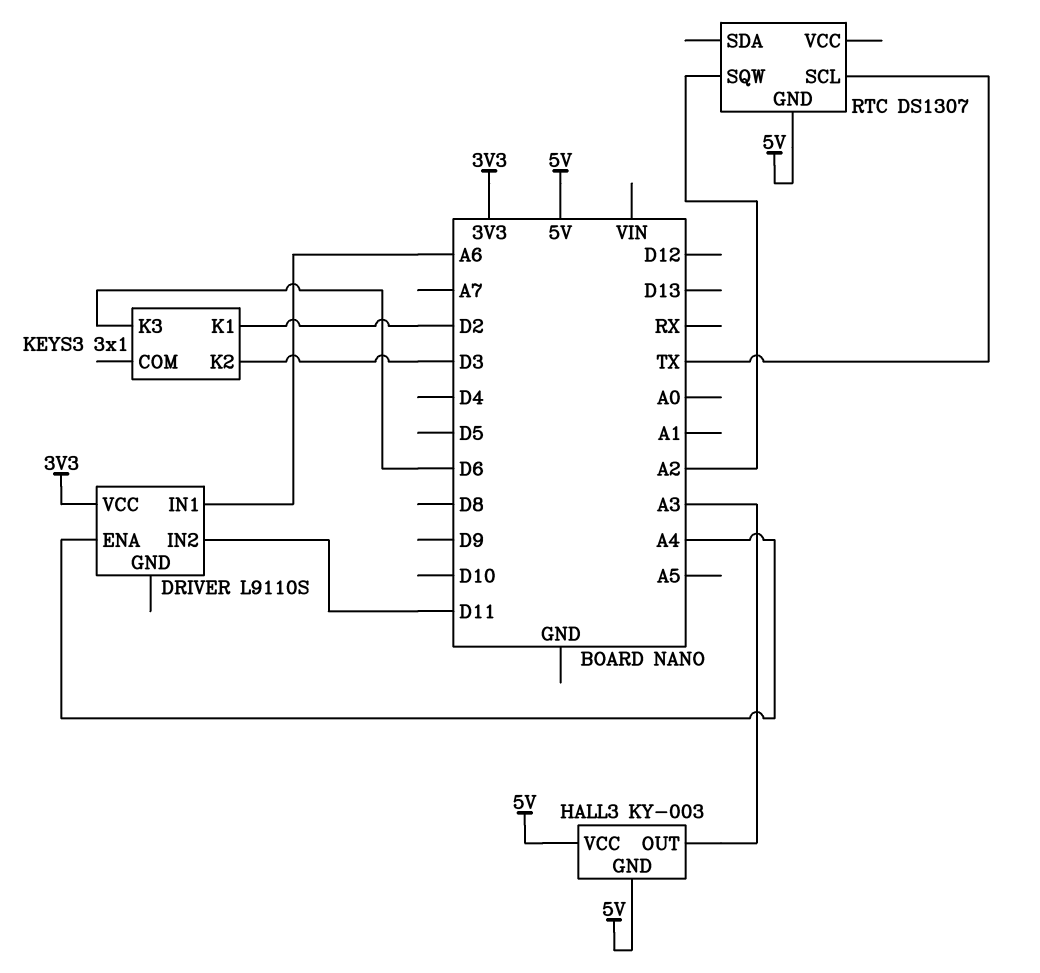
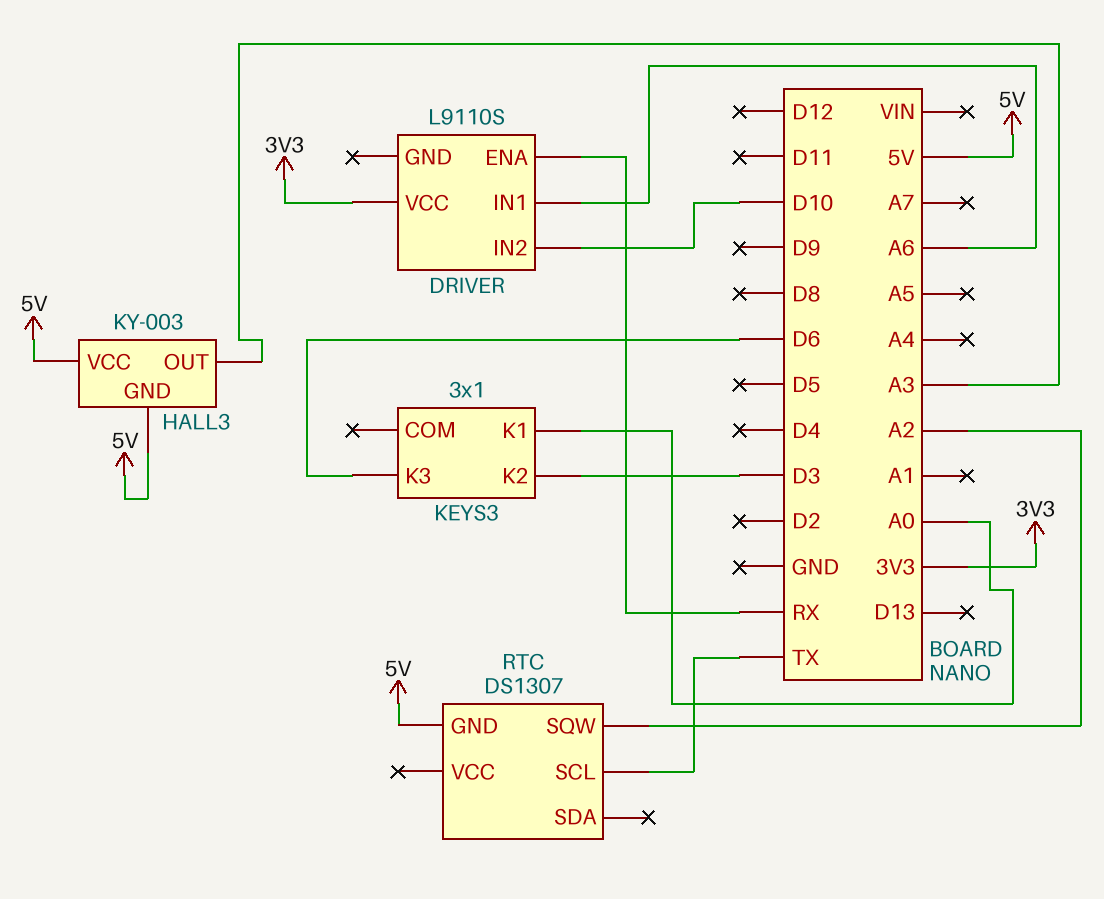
DRIVER pin ENA: A4 -> RX
DRIVER pin IN2: D11 -> D10
KEYS3 pin K1: D2 -> A0

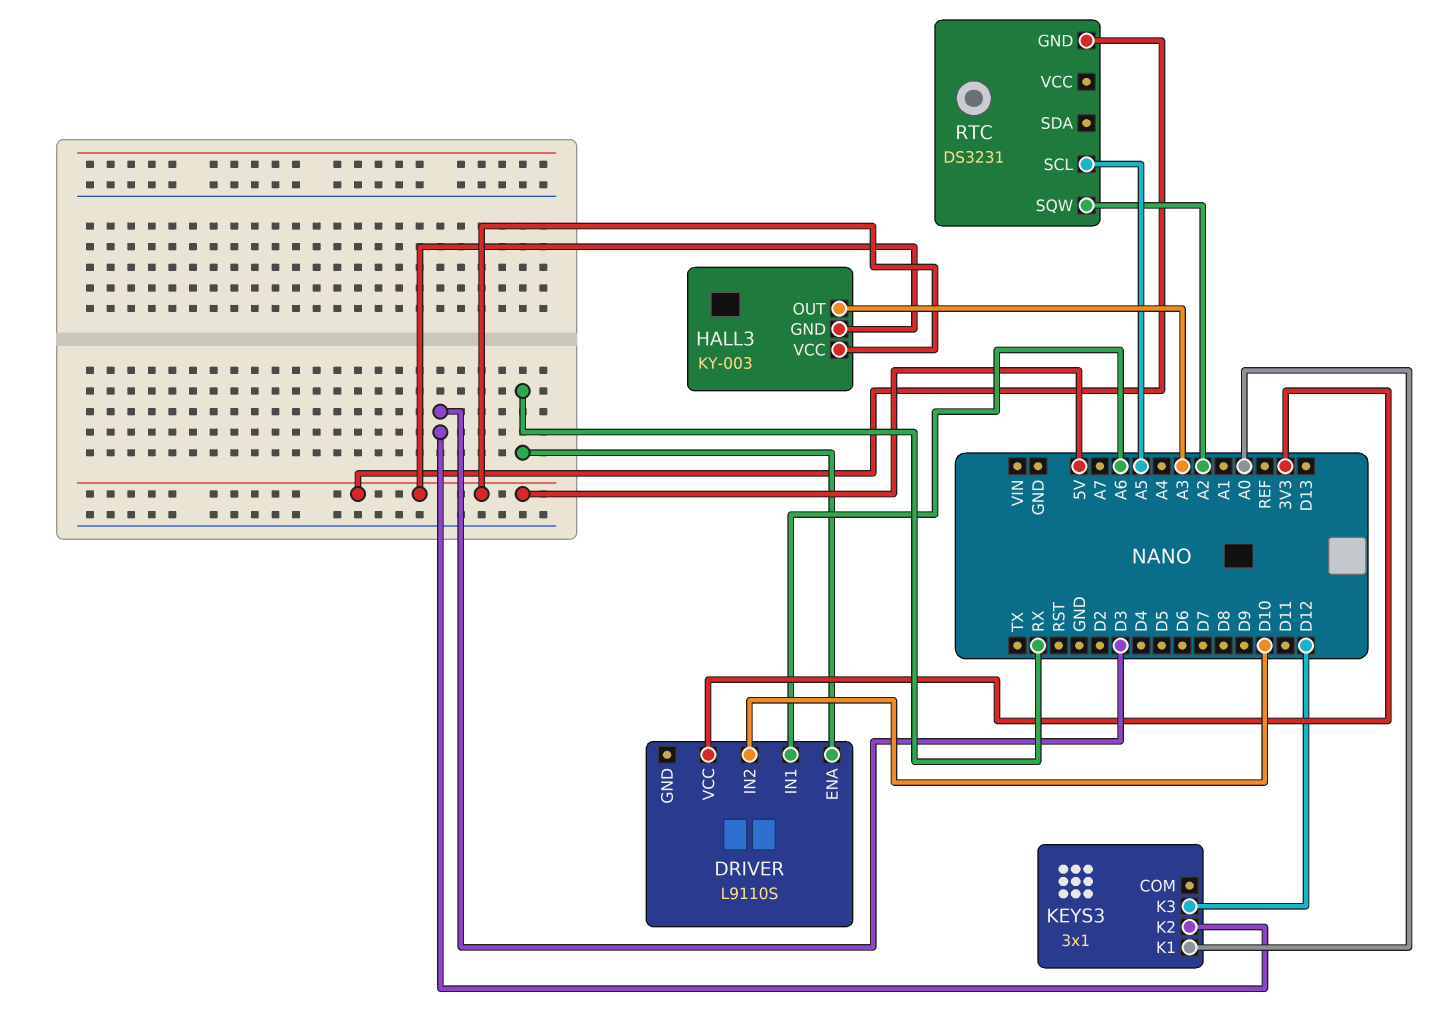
KEYS3 pin K3: D6 -> D12
RTC: DS1307 -> DS3231
RTC pin SCL: TX -> A5

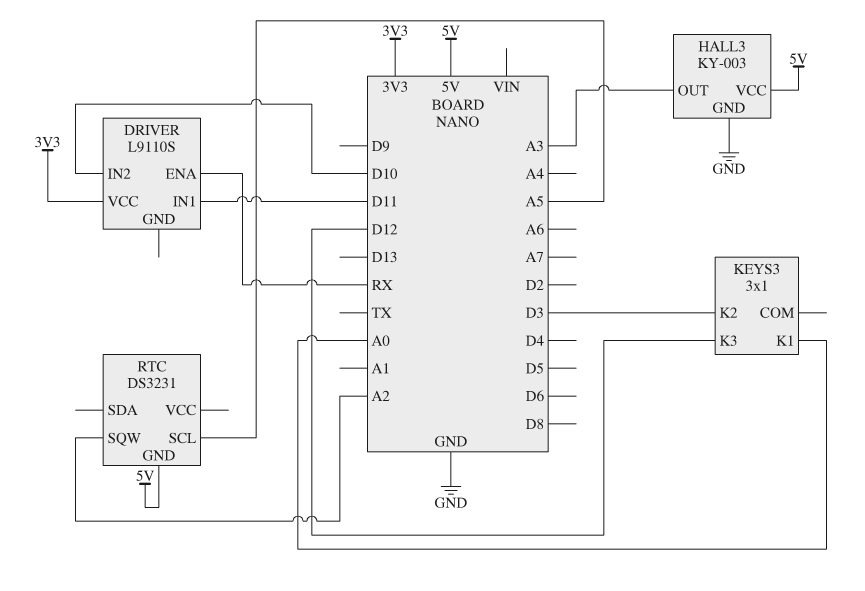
DRIVER pin IN1: A6 -> D11
HALL3 pin GND: 5V -> GND

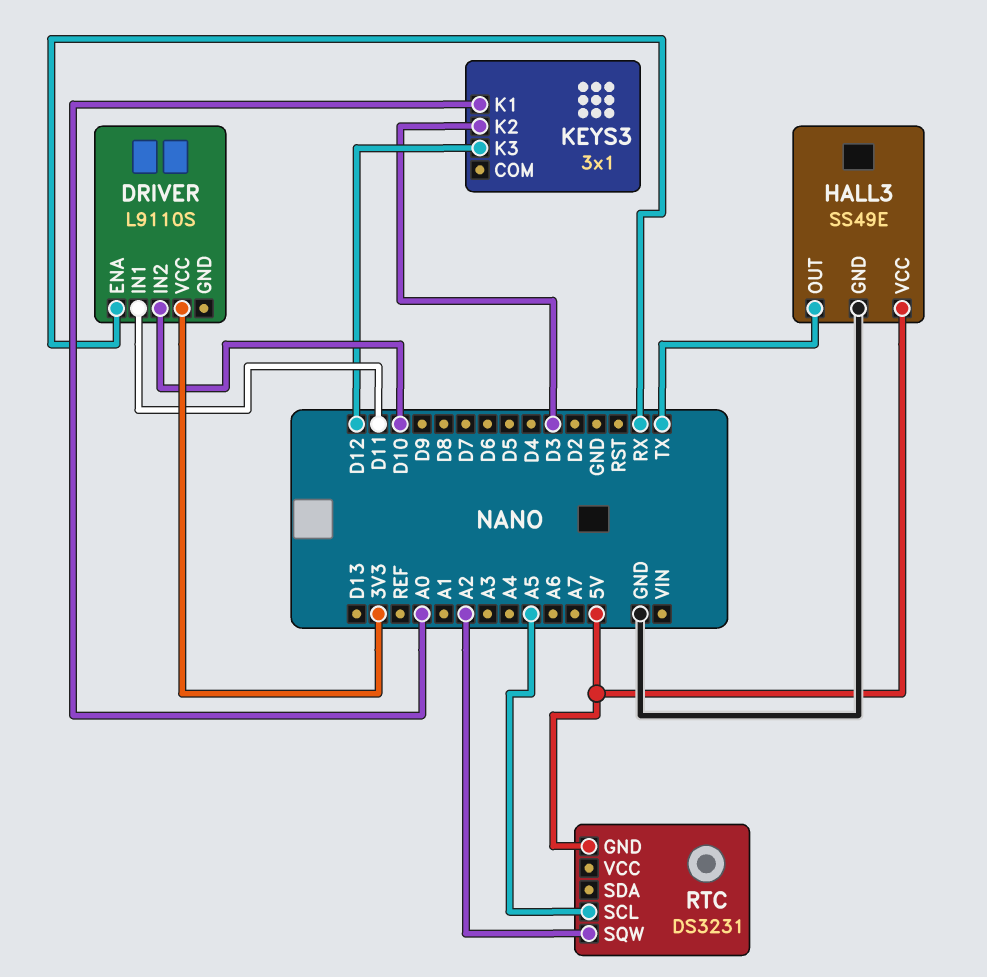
HALL3: KY-003 -> SS49E
HALL3 pin OUT: A3 -> TX

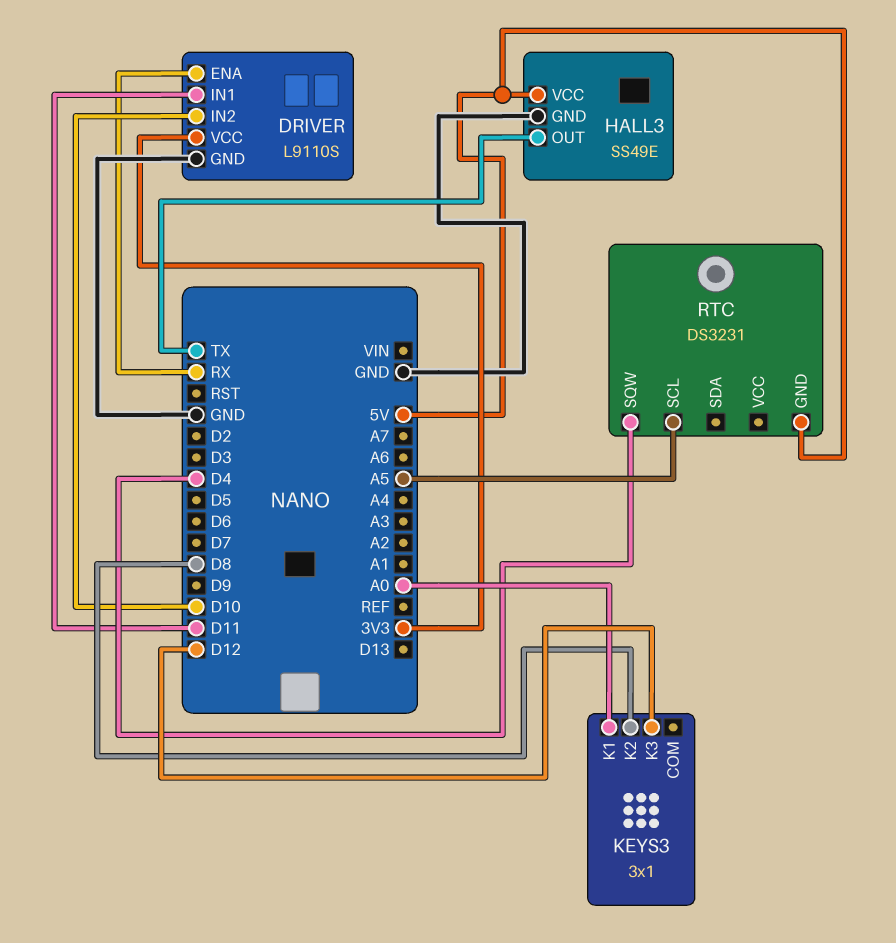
DRIVER pin GND: none -> GND
KEYS3 pin K2: D3 -> D8
RTC pin SQW: A2 -> D4

